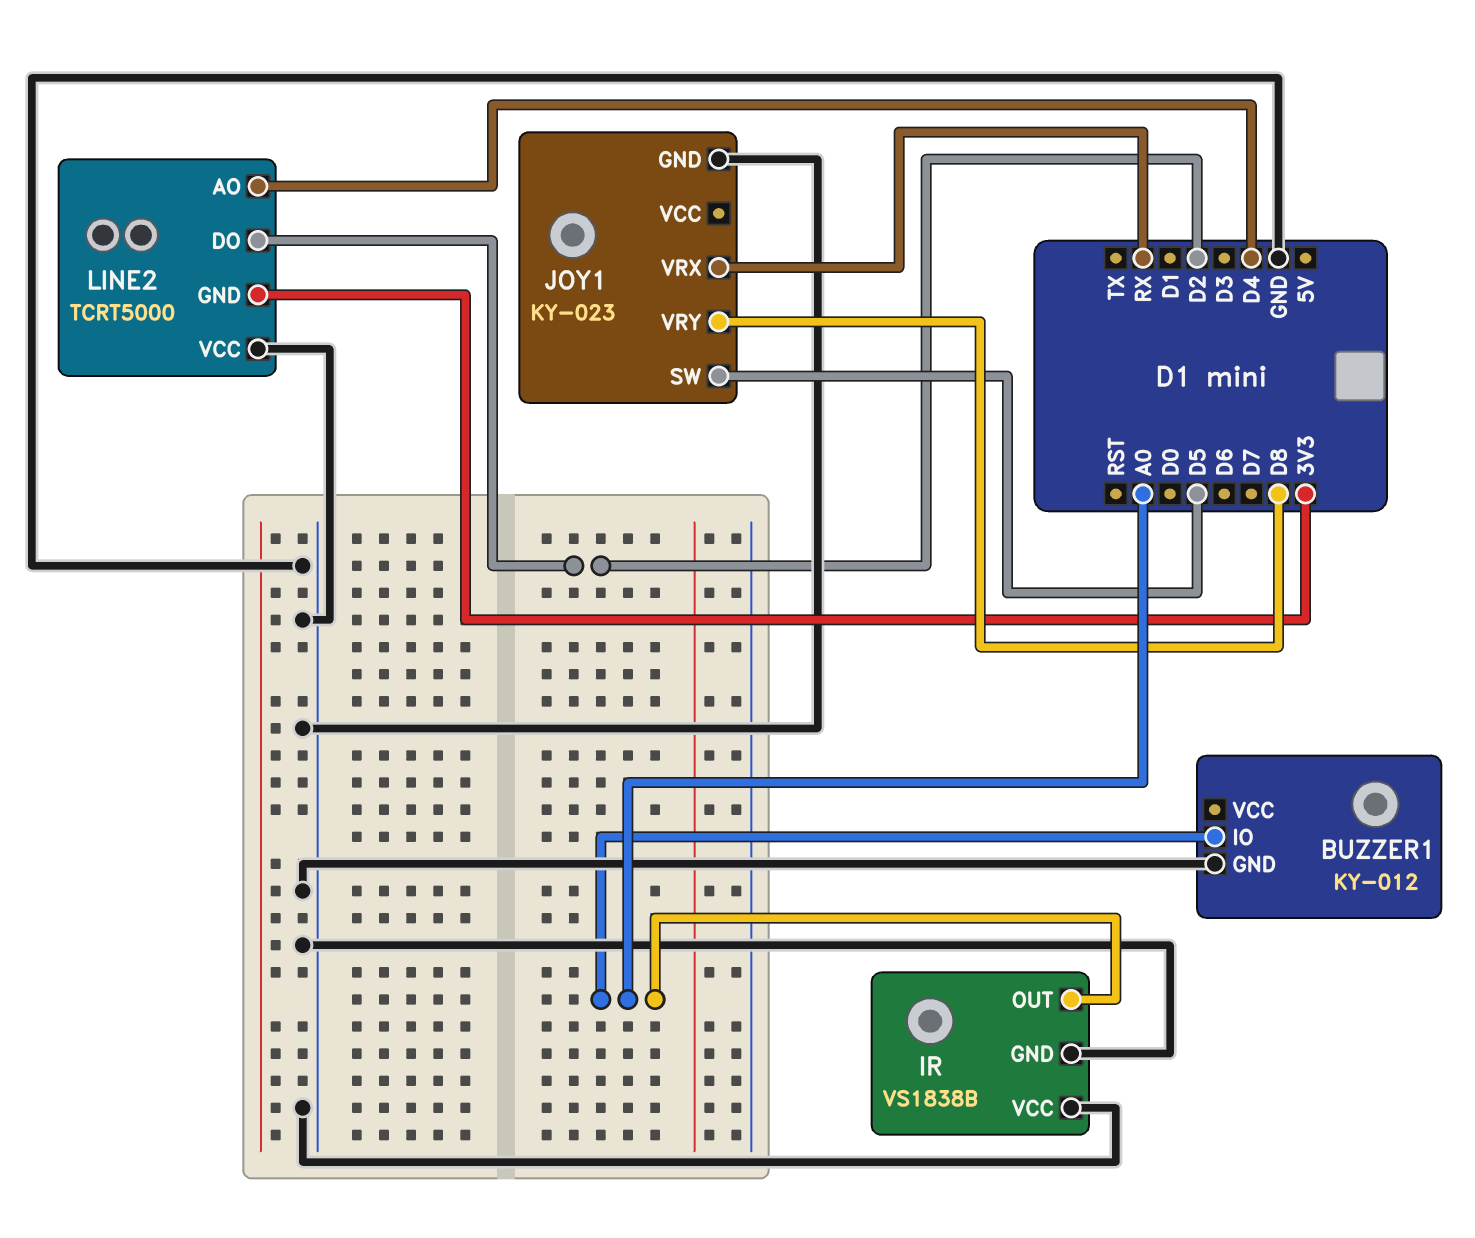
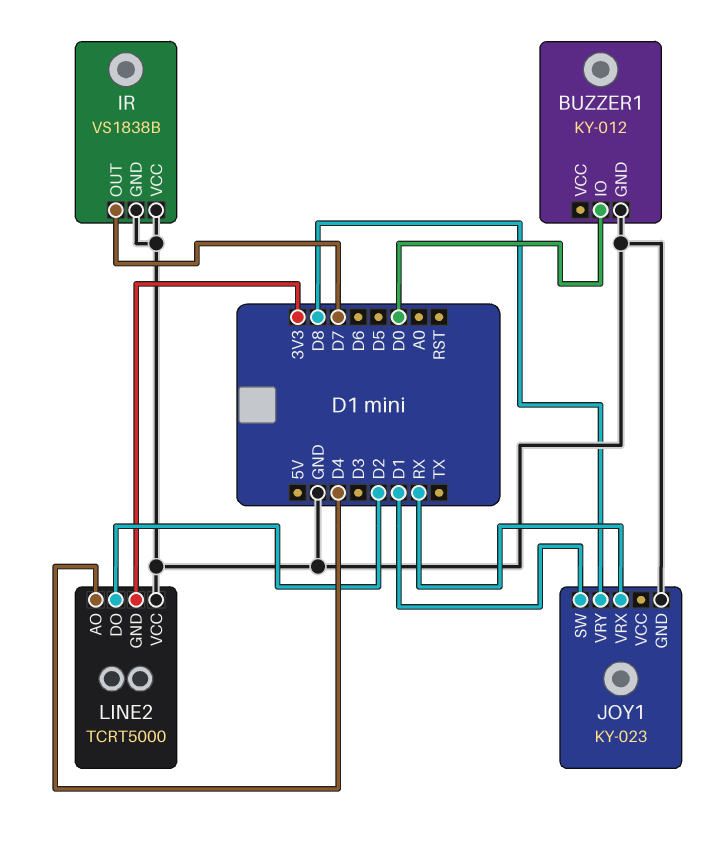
BUZZER1 pin IO: A0 -> D0
IR pin OUT: A0 -> D7
JOY1 pin SW: D5 -> D1

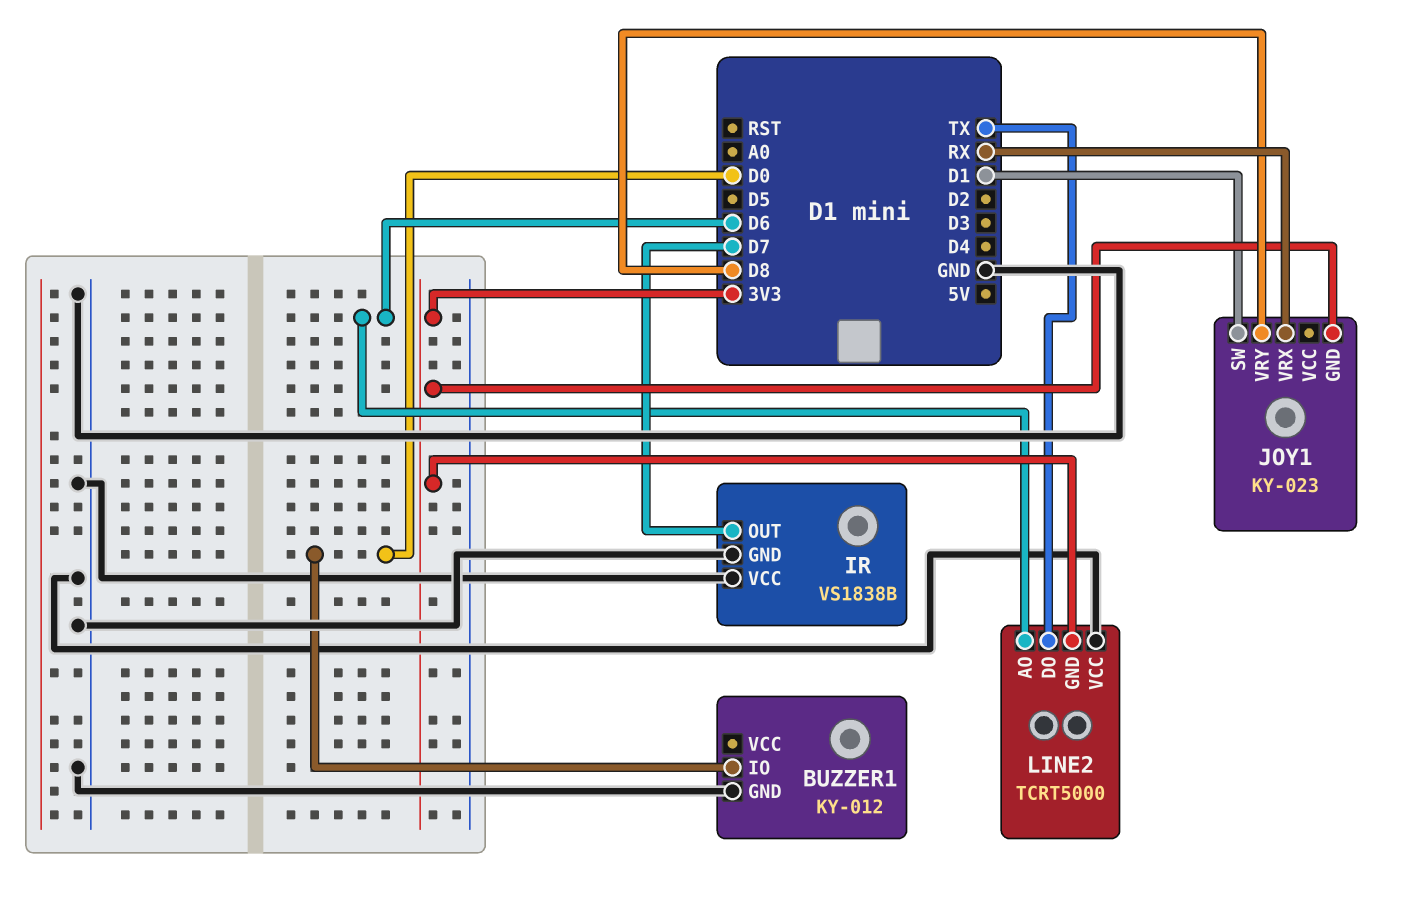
JOY1 pin GND: GND -> 3V3
LINE2 pin AO: D4 -> D6
LINE2 pin DO: D2 -> TX

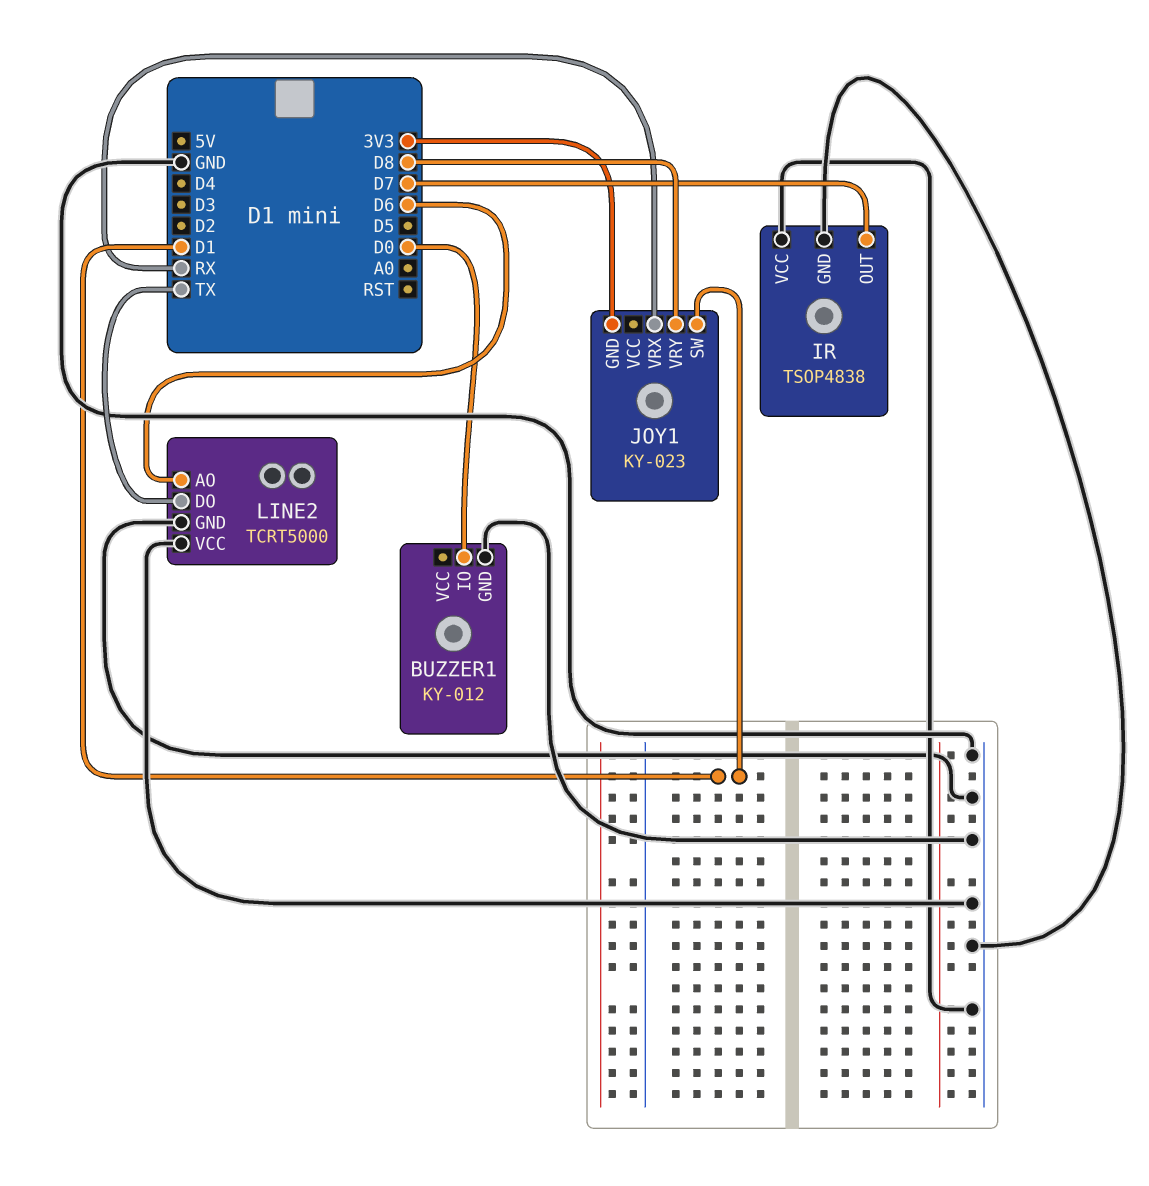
IR: VS1838B -> TSOP4838
LINE2 pin GND: 3V3 -> GND

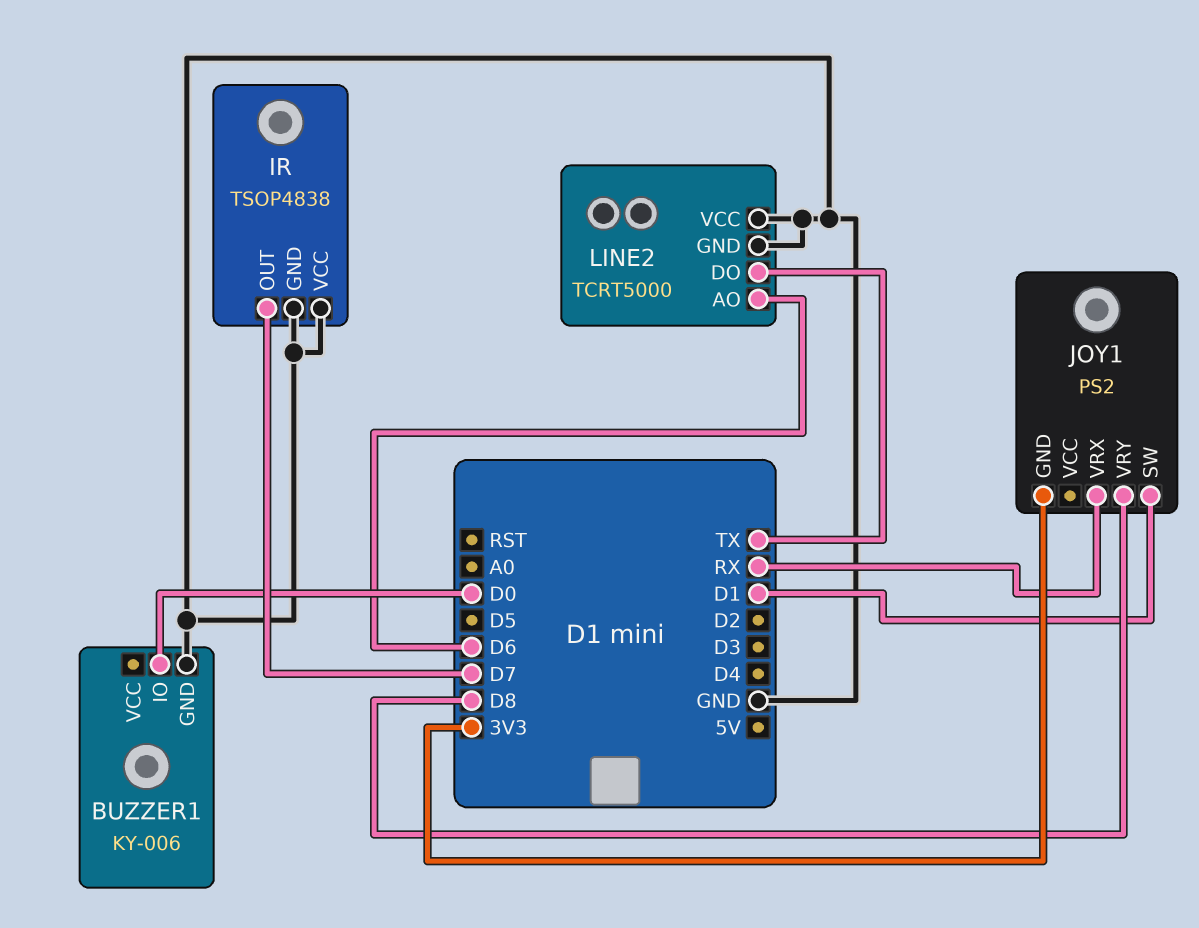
BUZZER1: KY-012 -> KY-006
JOY1: KY-023 -> PS2

